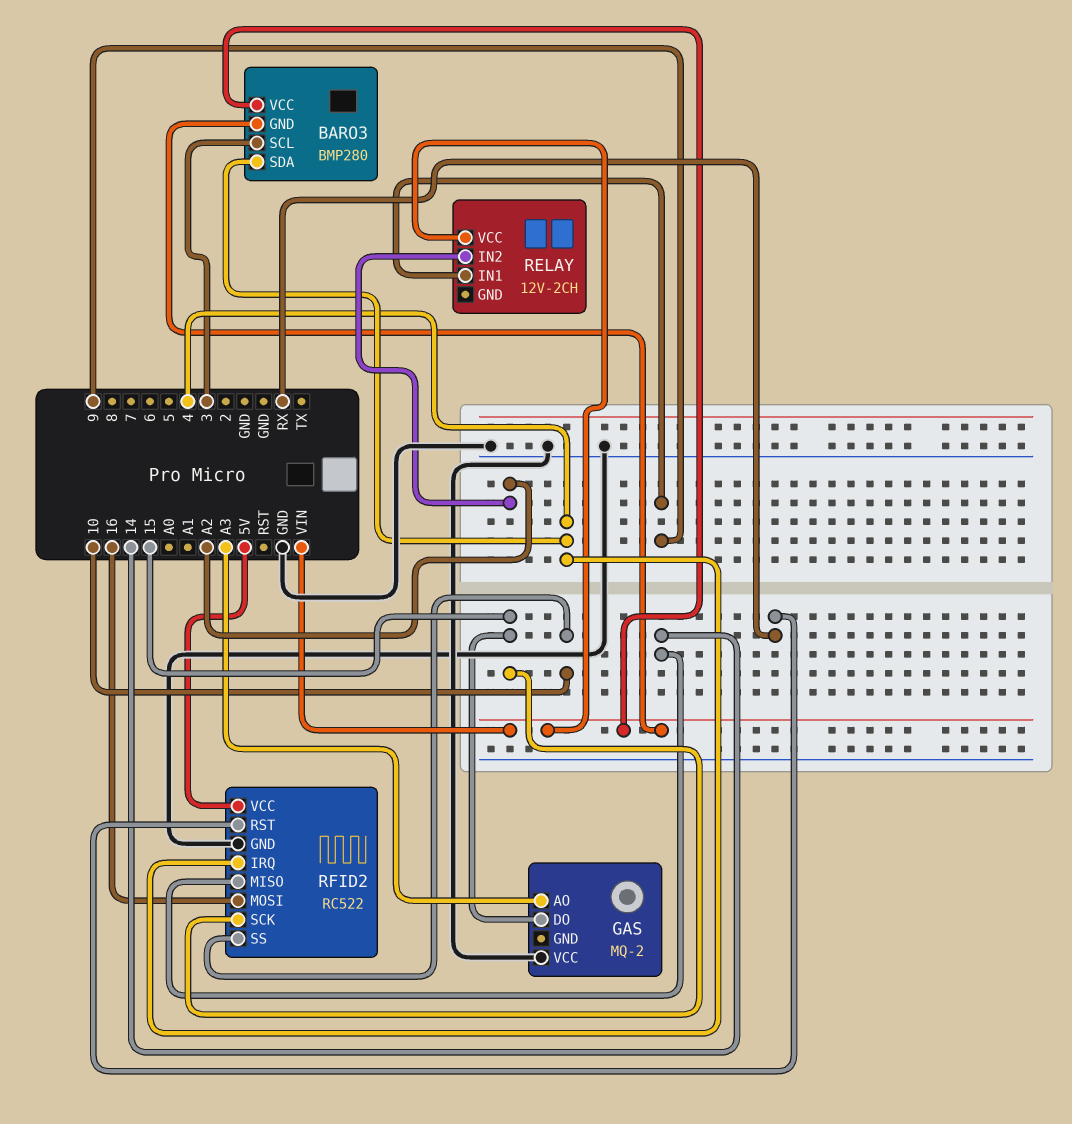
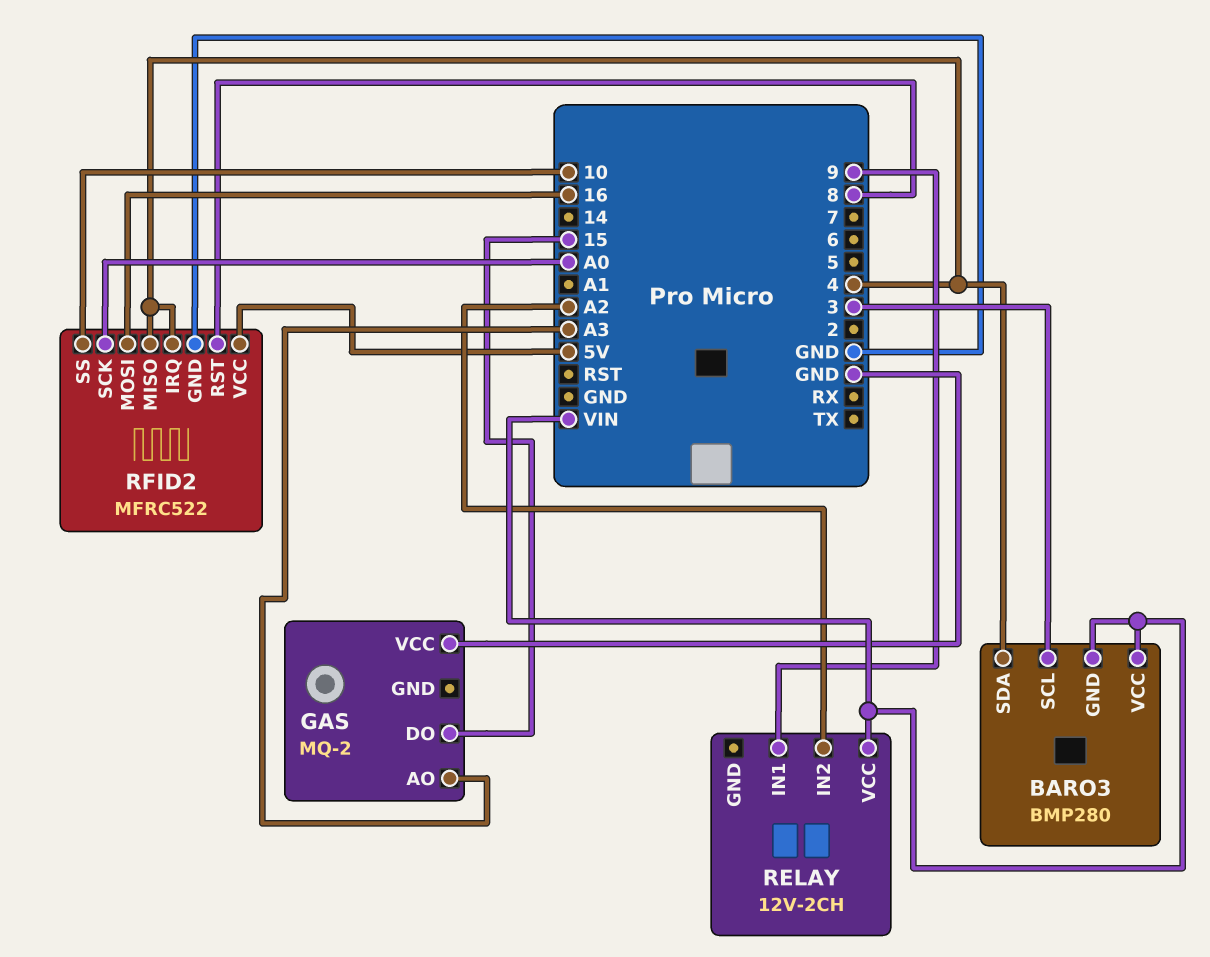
RFID2: RC522 -> MFRC522
RFID2 pin MISO: 14 -> 4
RFID2 pin RST: RX -> 8
RFID2 pin SCK: 15 -> A0

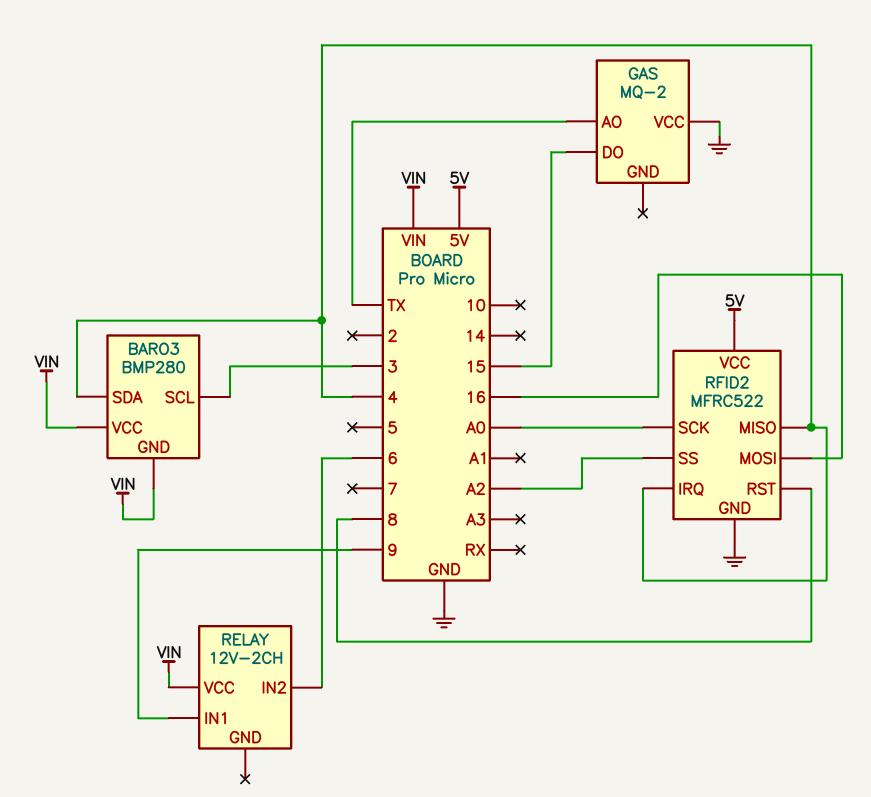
GAS pin AO: A3 -> TX
RELAY pin IN2: A2 -> 6
RFID2 pin SS: 10 -> A2

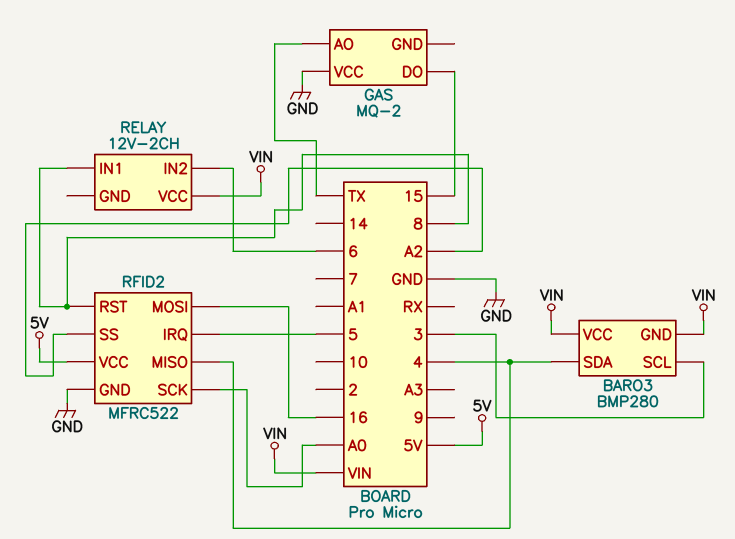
RELAY pin IN1: 9 -> 8
RFID2 pin IRQ: 4 -> 5

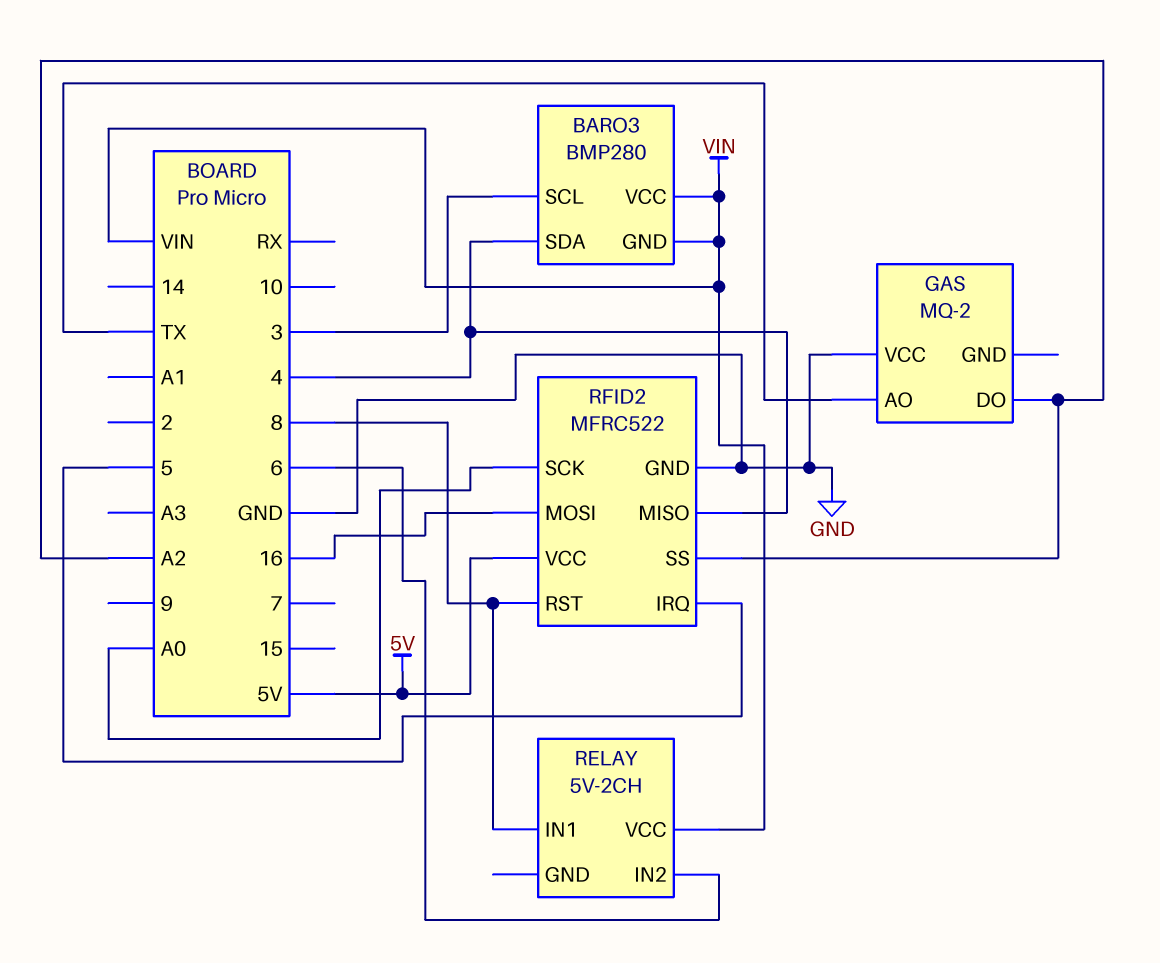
GAS pin DO: 15 -> A2
RELAY: 12V-2CH -> 5V-2CH

